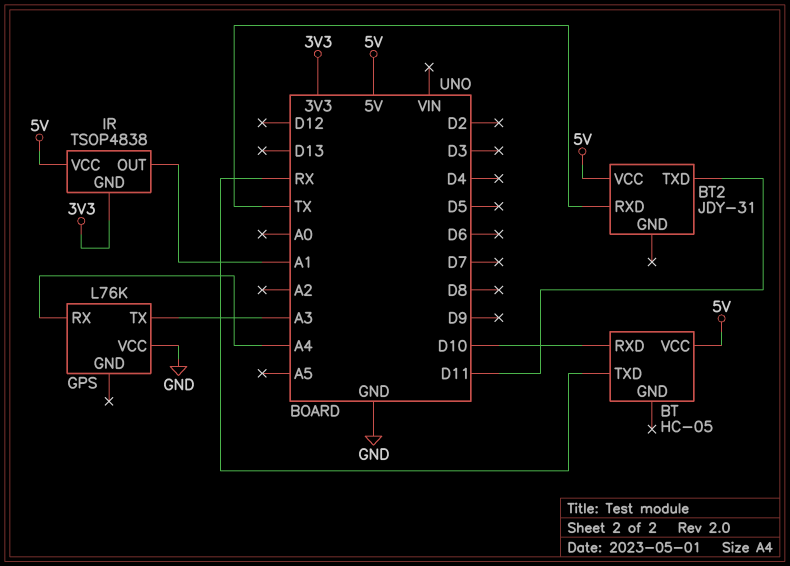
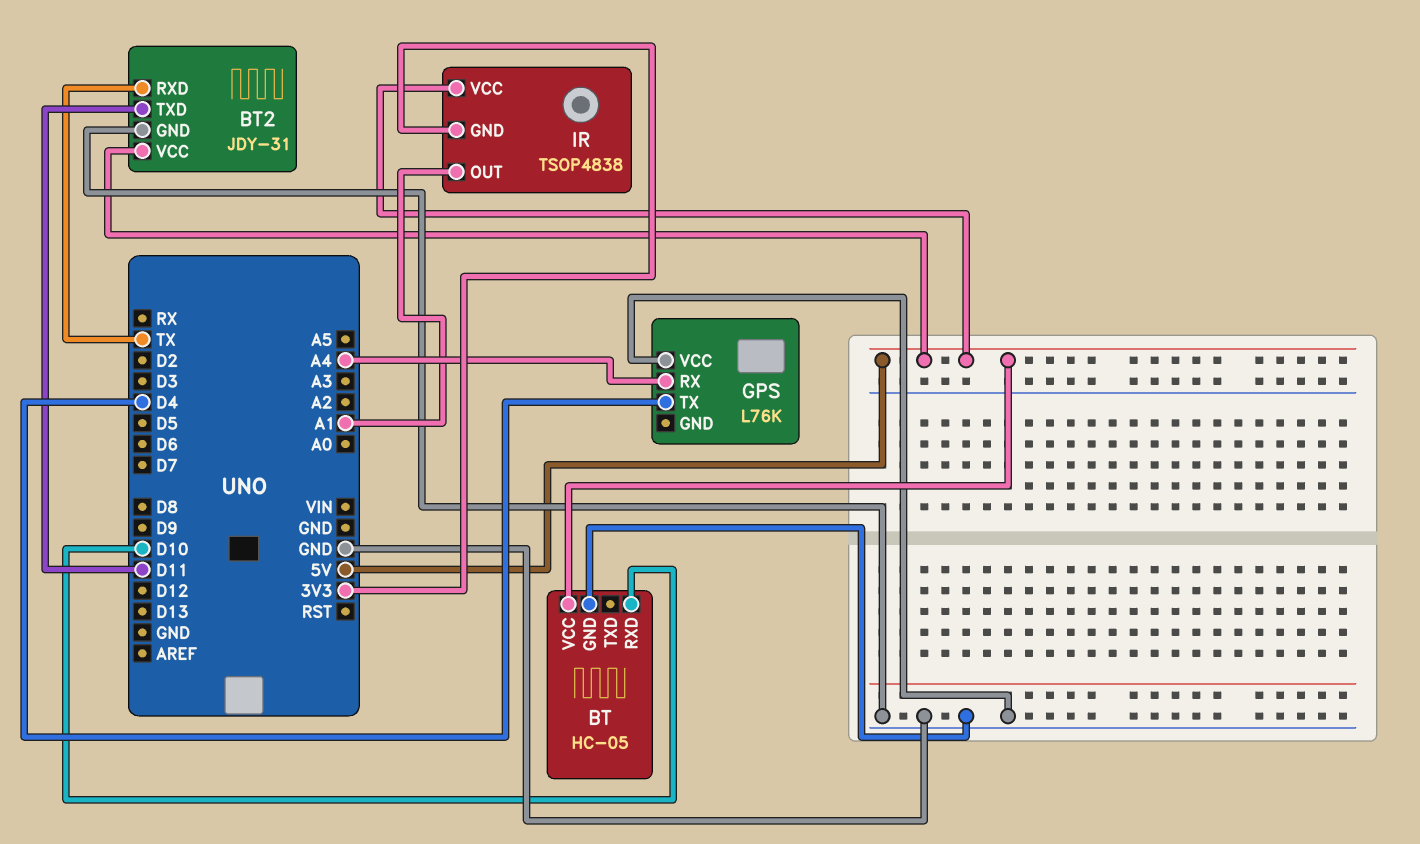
BT pin GND: none -> GND
BT pin TXD: RX -> none
BT2 pin GND: none -> GND
GPS pin TX: A3 -> D4

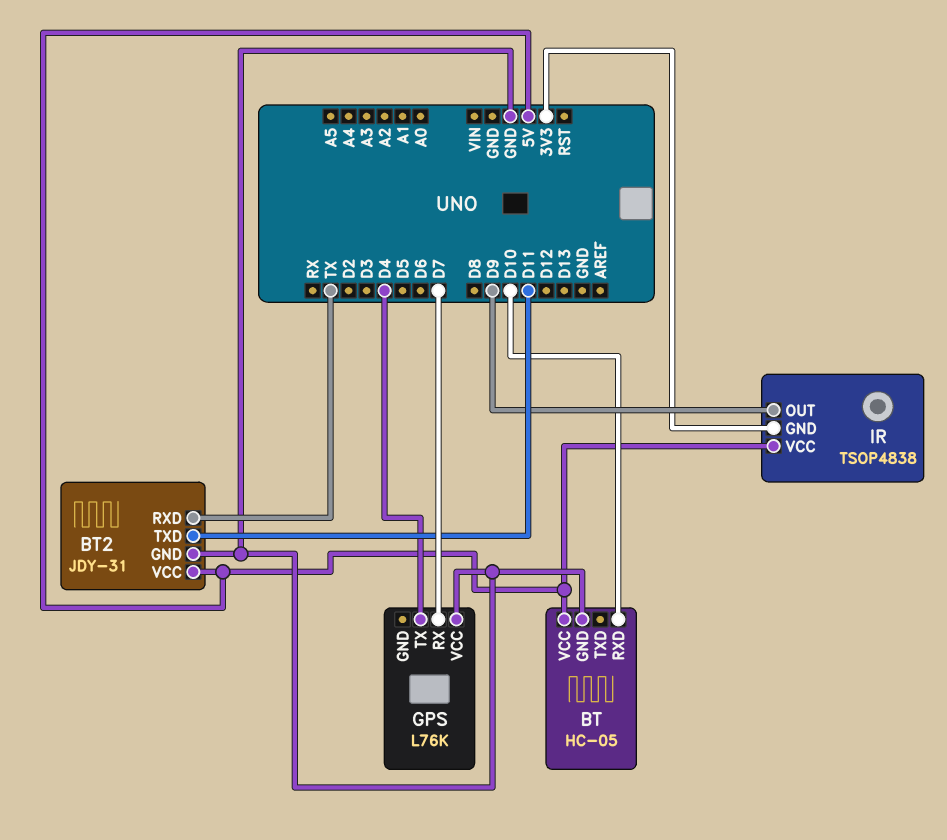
GPS pin RX: A4 -> D7
IR pin OUT: A1 -> D9

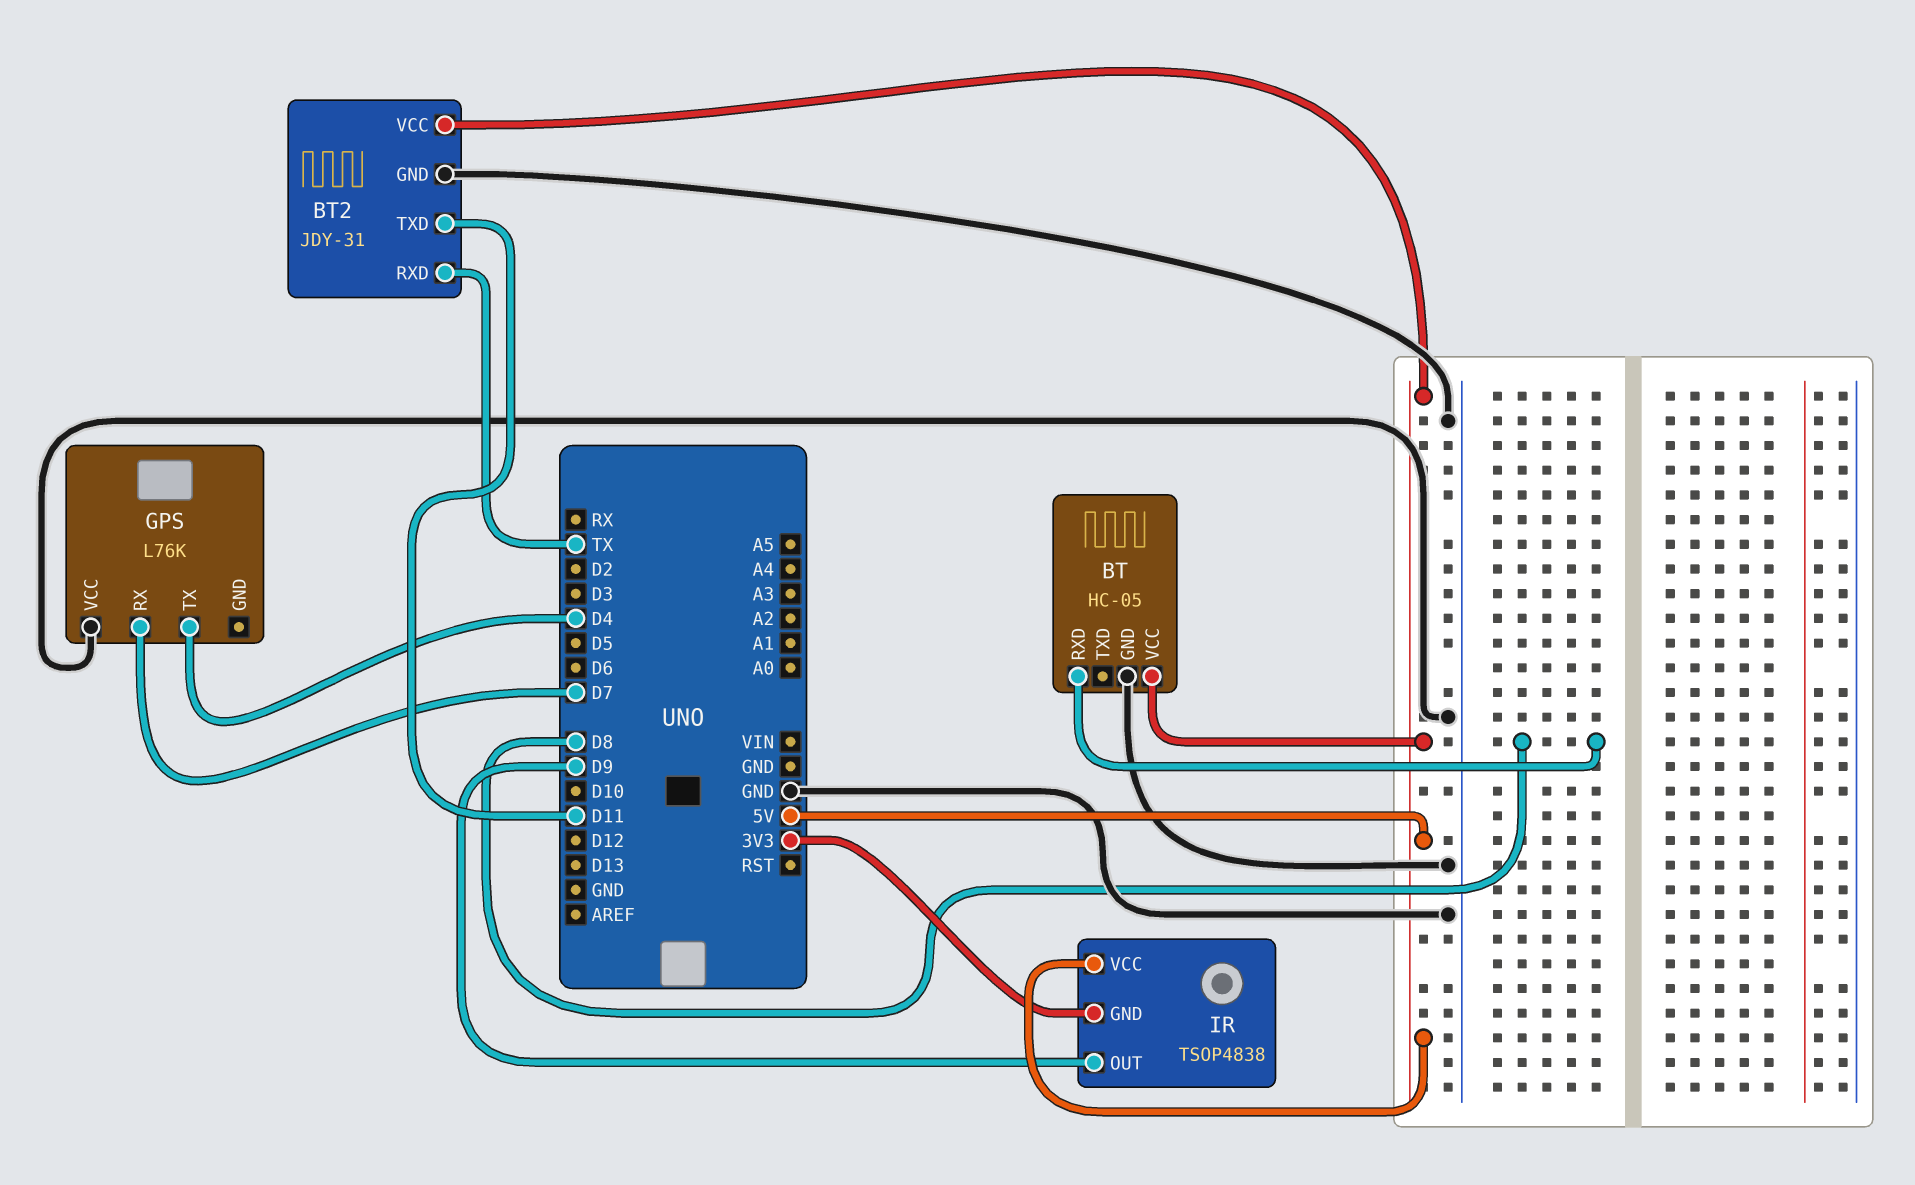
BT pin RXD: D10 -> D8

